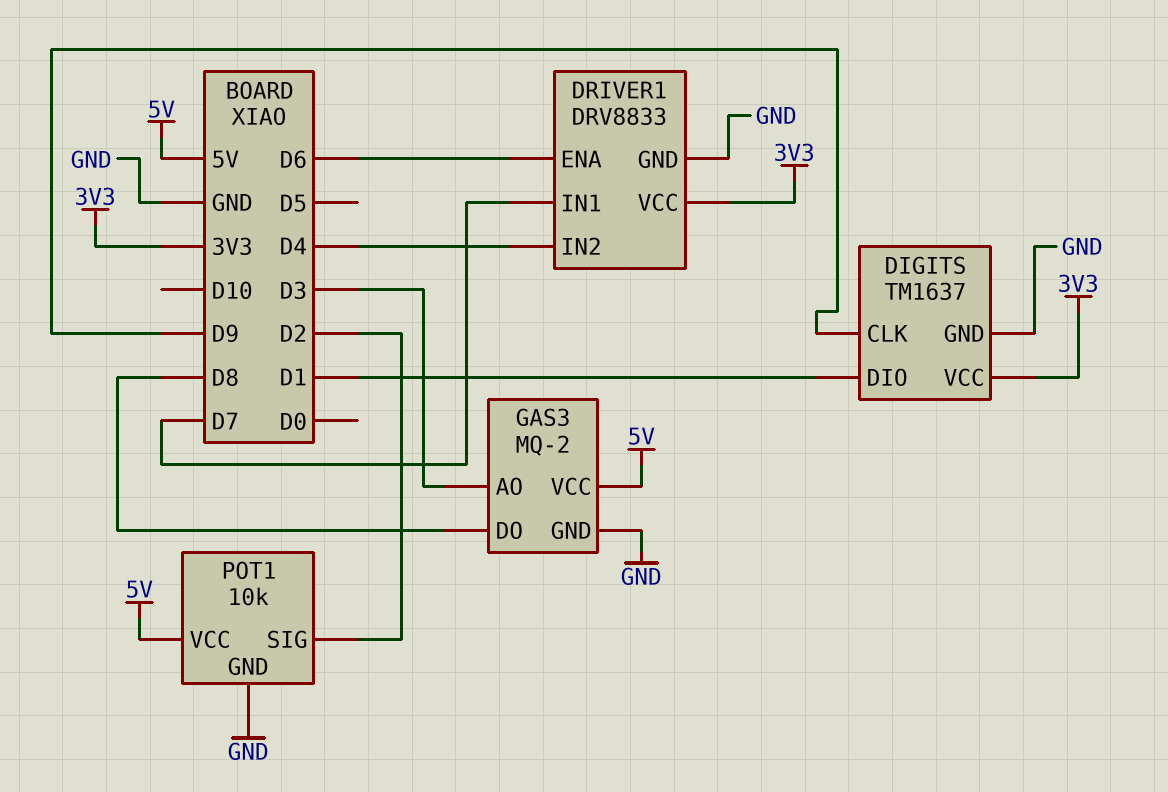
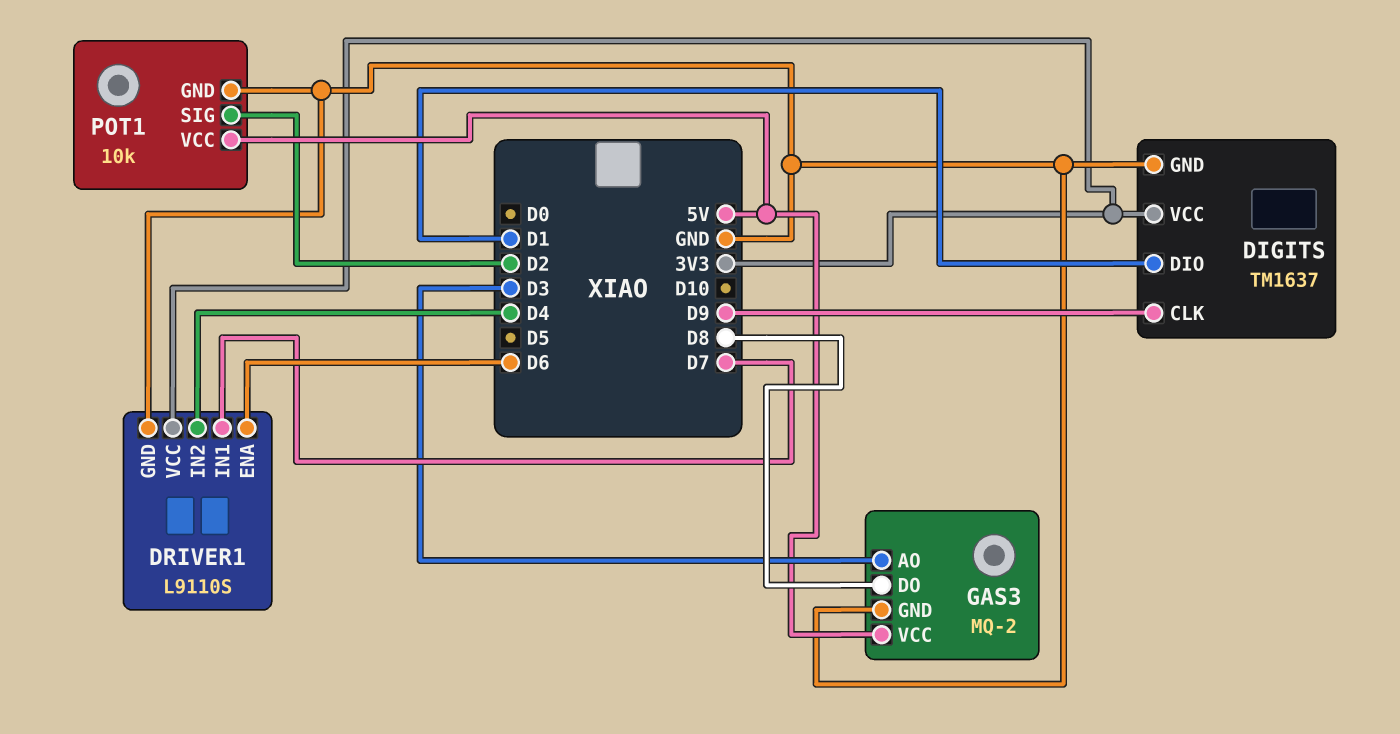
DRIVER1: DRV8833 -> L9110S

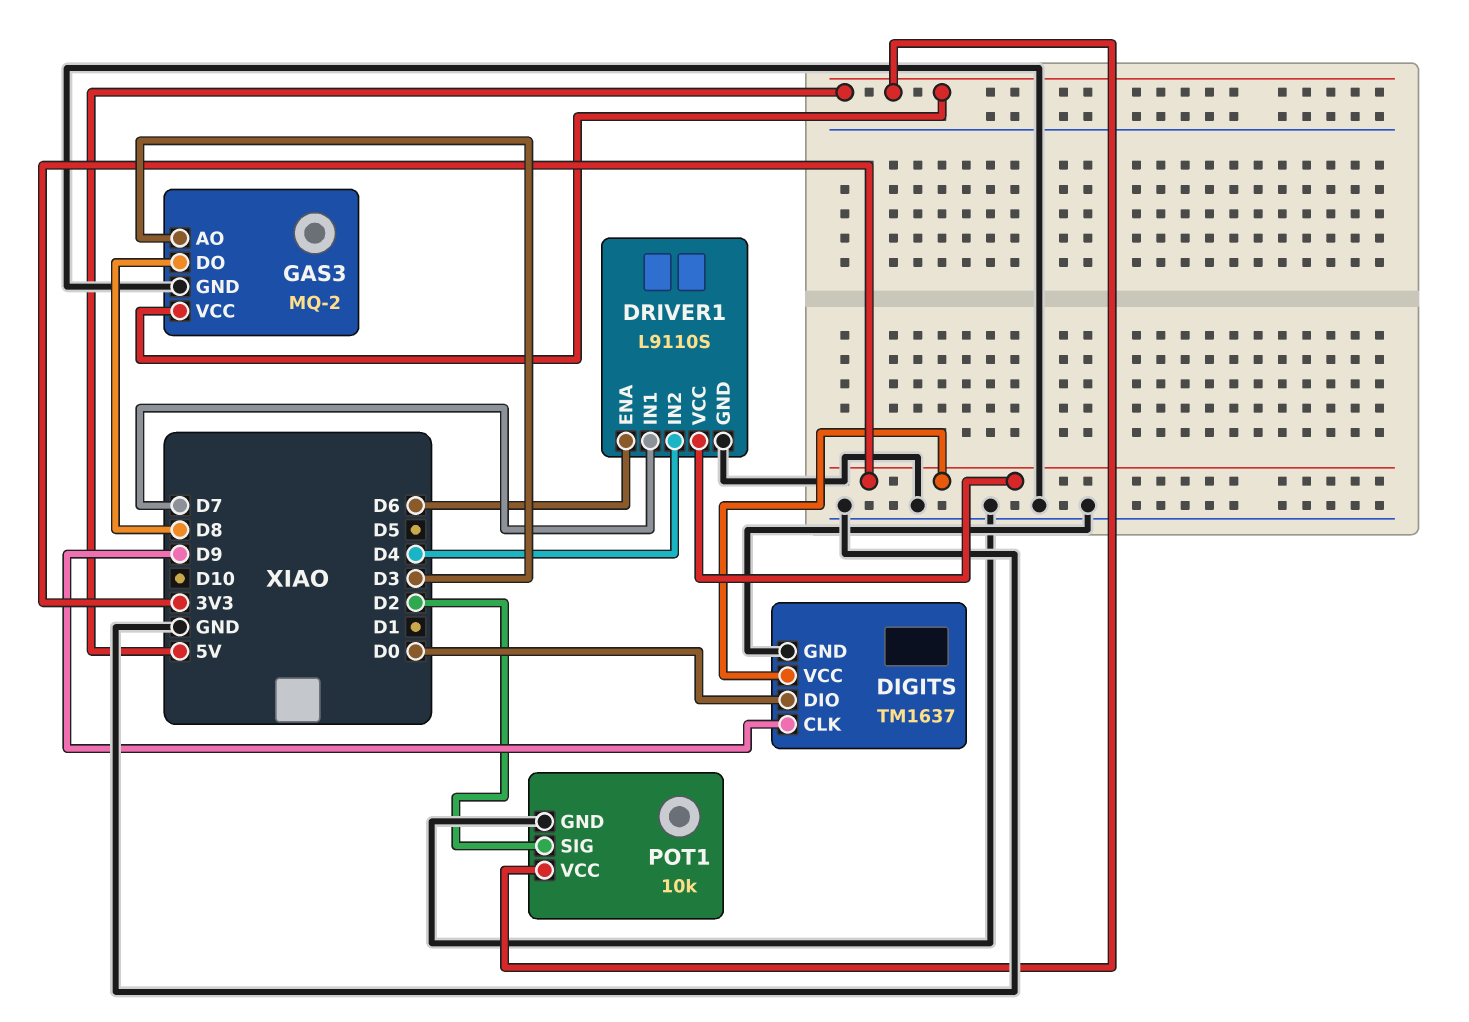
DIGITS pin DIO: D1 -> D0

